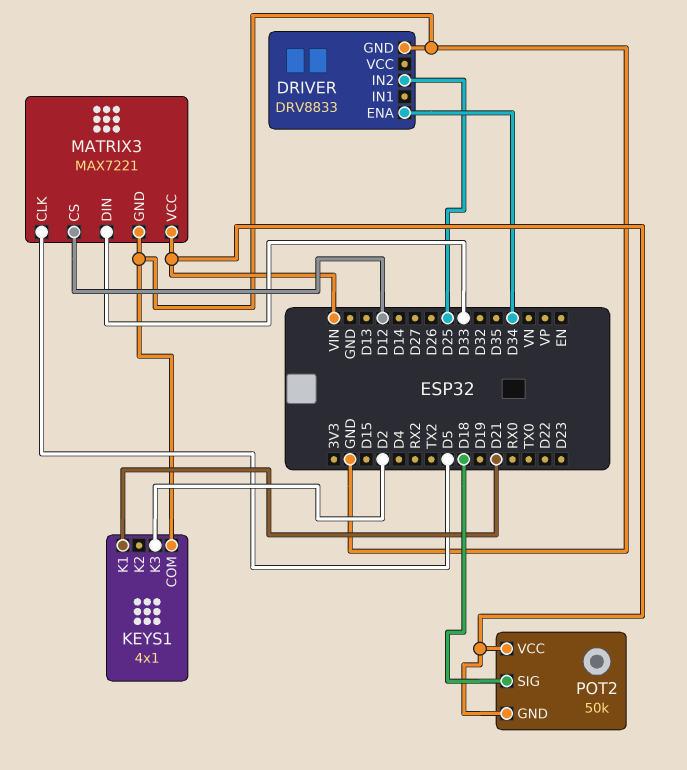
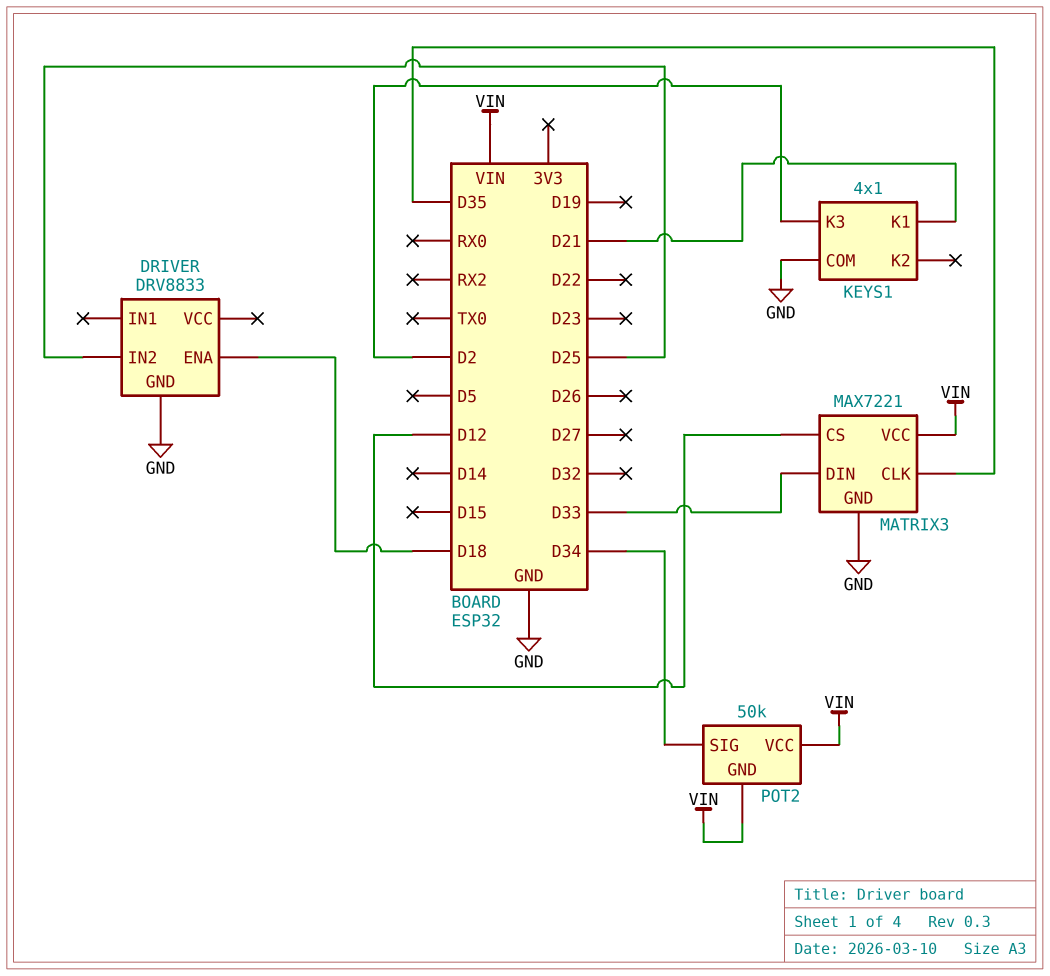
DRIVER pin ENA: D34 -> D18
MATRIX3 pin CLK: D5 -> D35
POT2 pin SIG: D18 -> D34

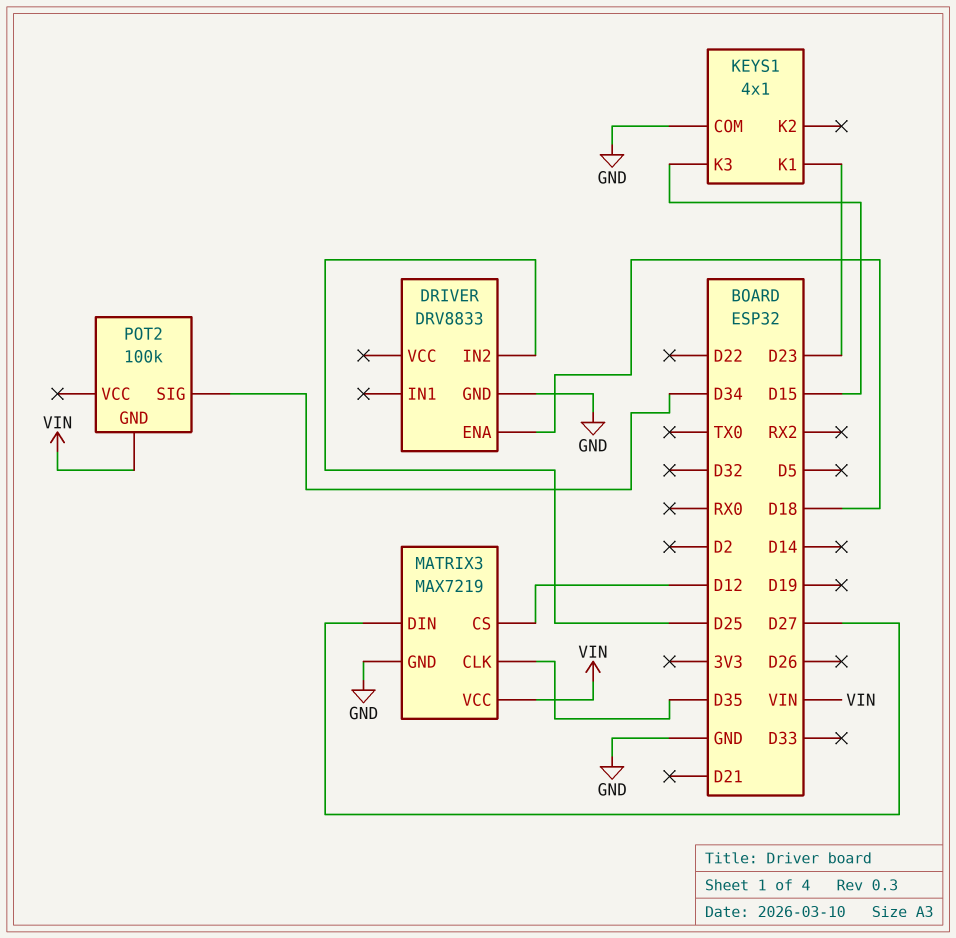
KEYS1 pin K1: D21 -> D23
KEYS1 pin K3: D2 -> D15
MATRIX3: MAX7221 -> MAX7219
MATRIX3 pin DIN: D33 -> D27
POT2: 50k -> 100k
POT2 pin VCC: VIN -> none

